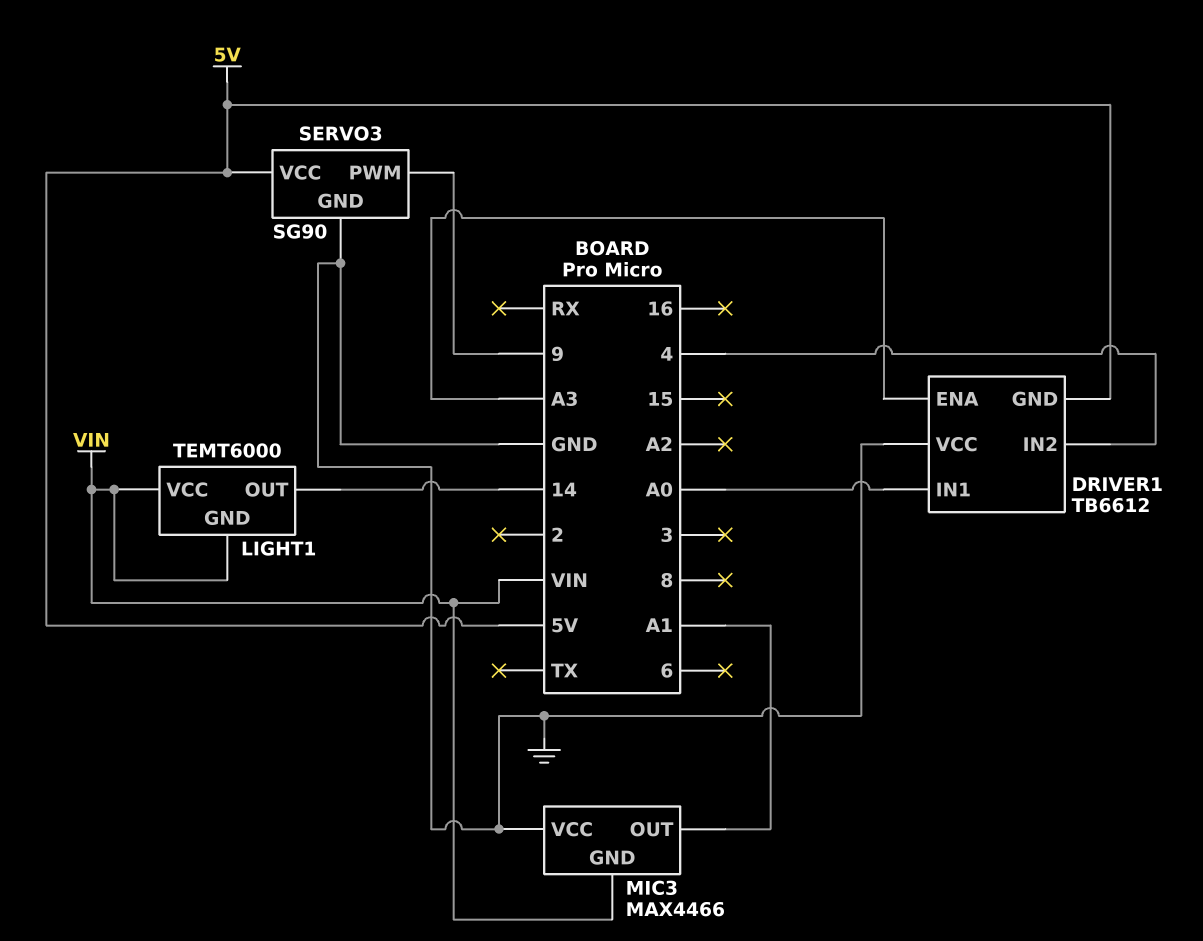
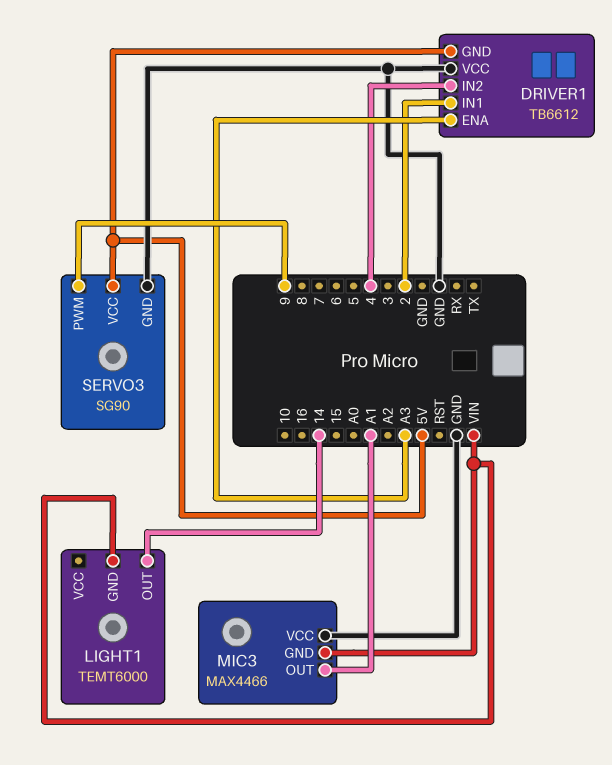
DRIVER1 pin IN1: A0 -> 2
LIGHT1 pin VCC: VIN -> none

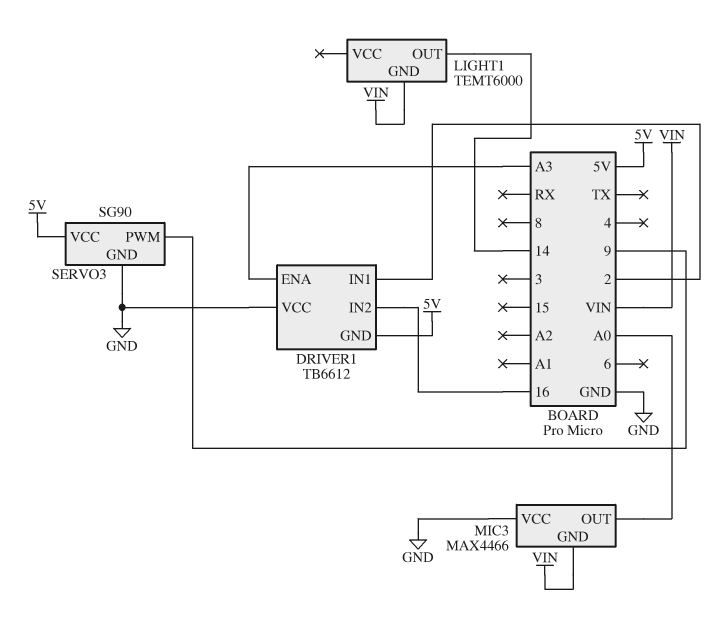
DRIVER1 pin IN2: 4 -> 16
MIC3 pin OUT: A1 -> A0

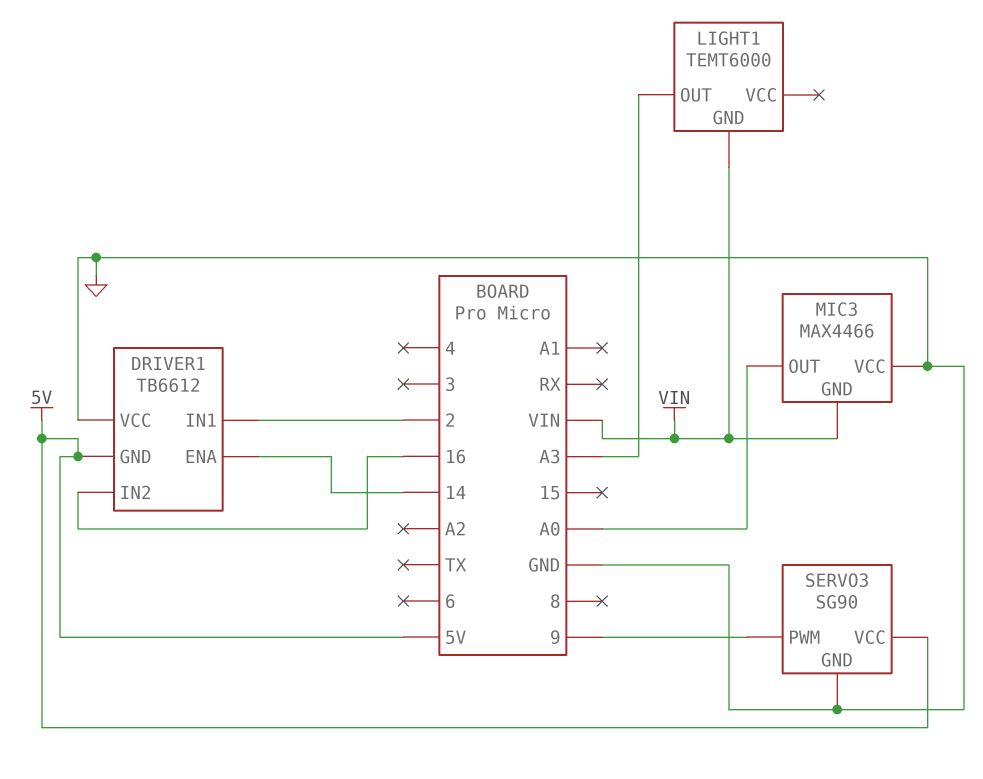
DRIVER1 pin ENA: A3 -> 14
LIGHT1 pin OUT: 14 -> A3

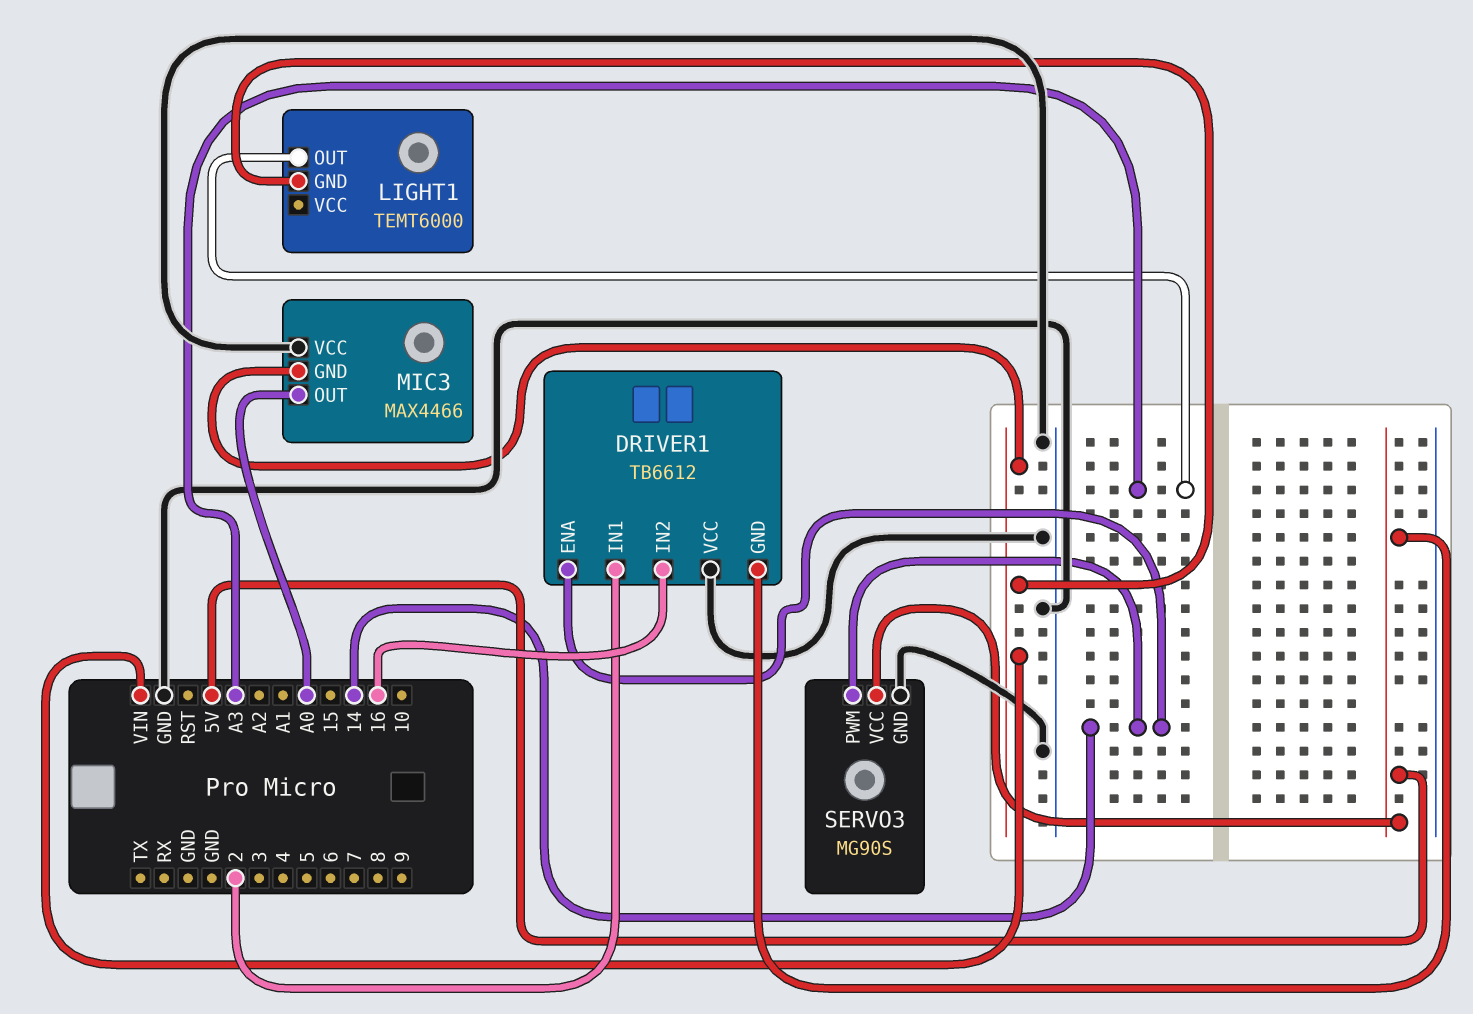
SERVO3: SG90 -> MG90S
SERVO3 pin PWM: 9 -> 14

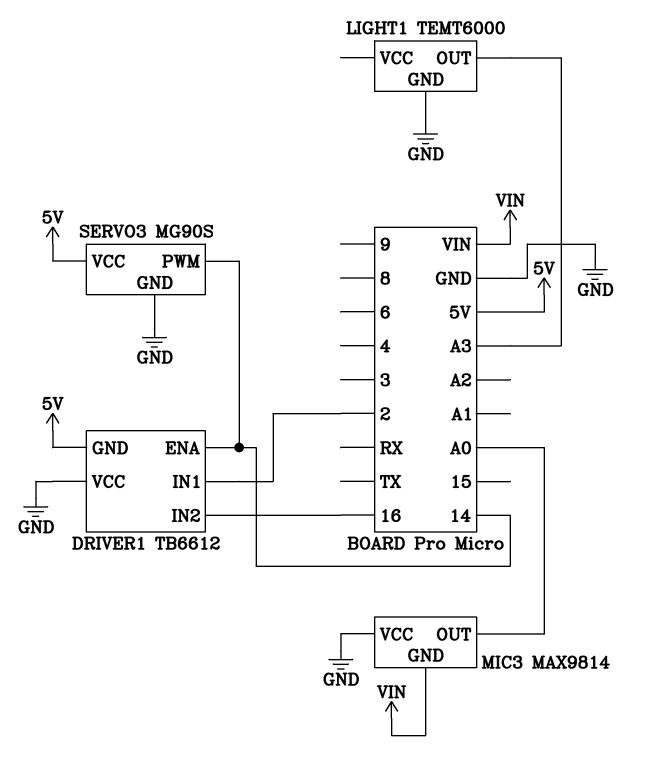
LIGHT1 pin GND: VIN -> GND
MIC3: MAX4466 -> MAX9814

